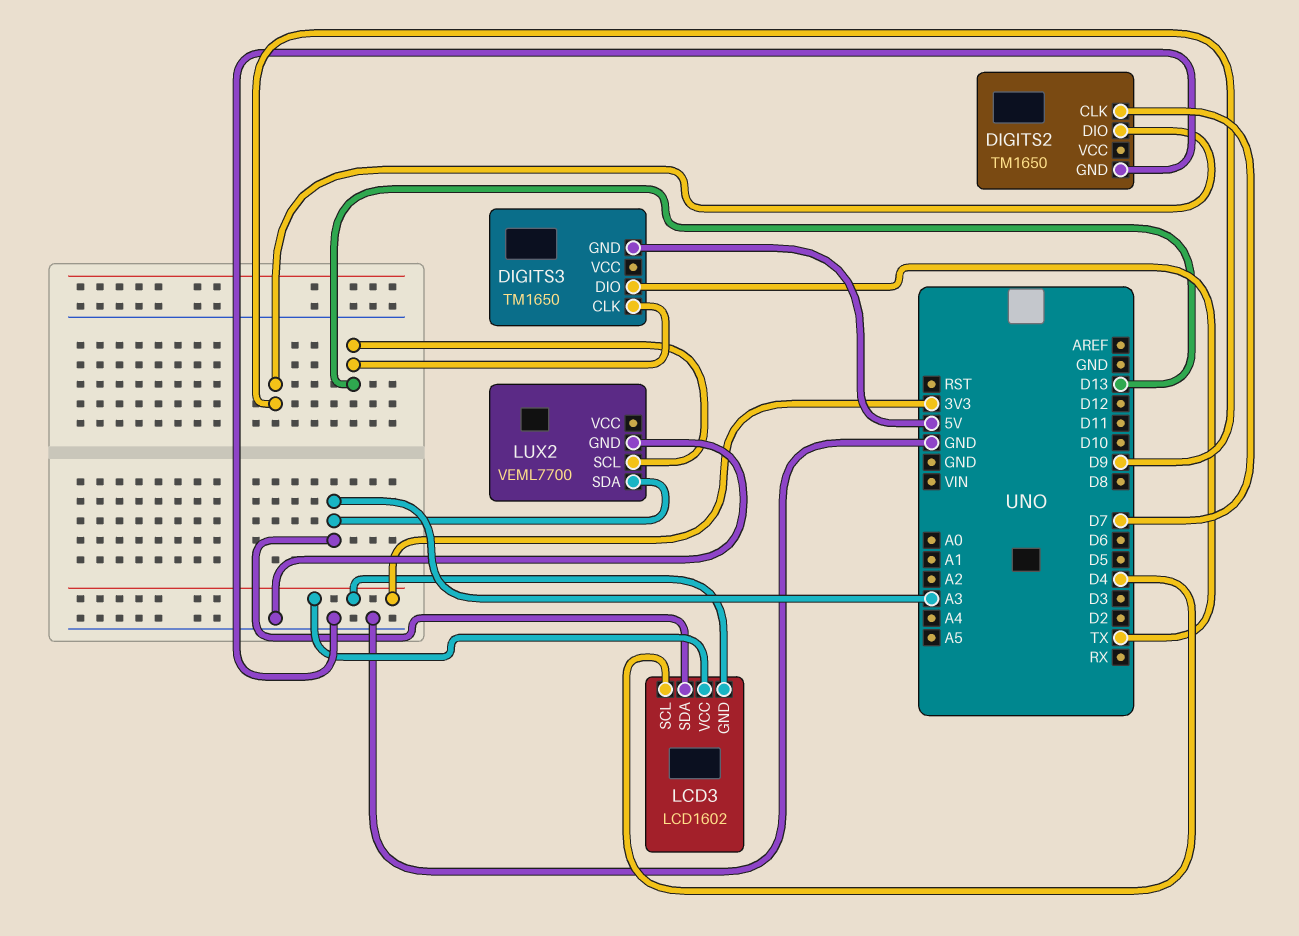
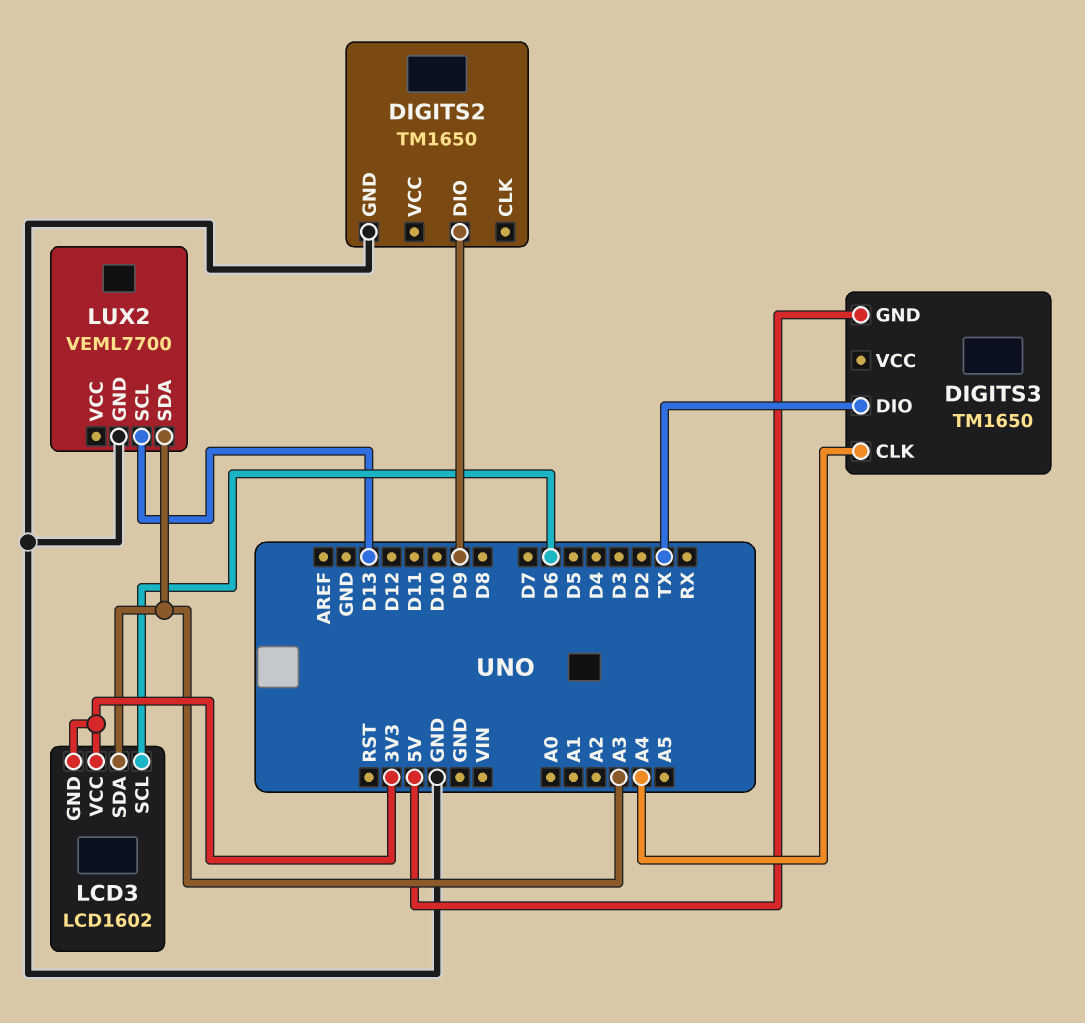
DIGITS2 pin CLK: D7 -> none
DIGITS3 pin CLK: D13 -> A4
LCD3 pin SCL: D4 -> D6

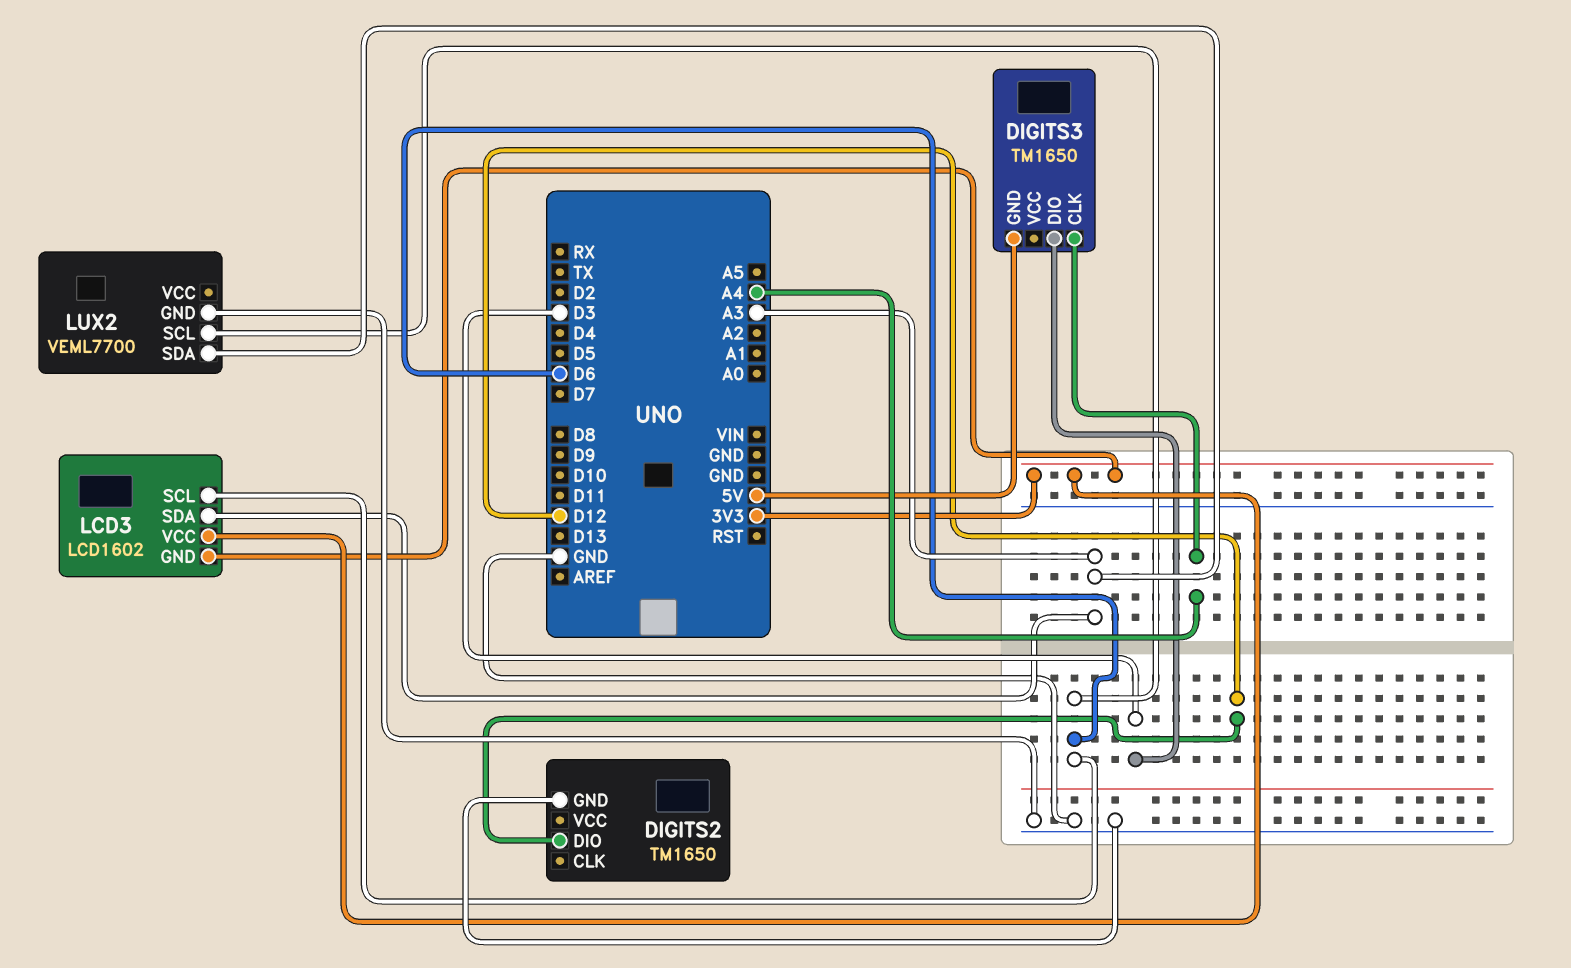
DIGITS2 pin DIO: D9 -> D12
DIGITS3 pin DIO: TX -> D3
LUX2 pin SCL: D13 -> D6

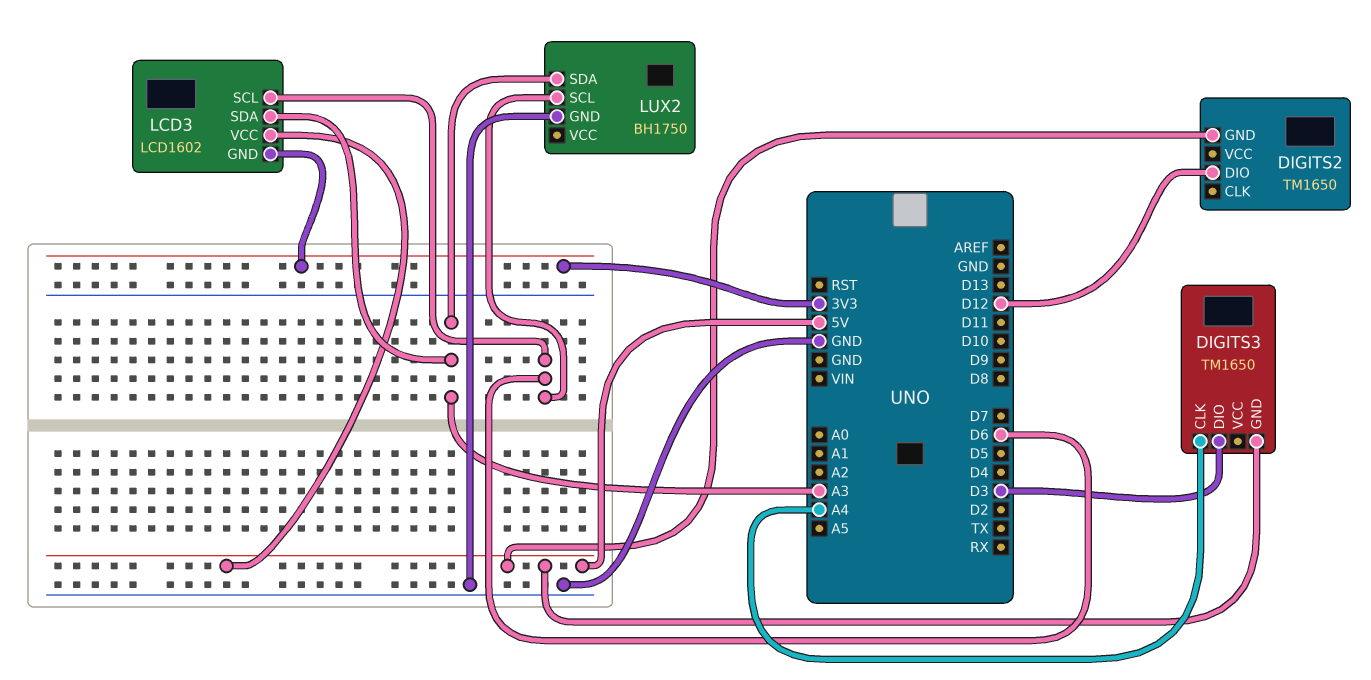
DIGITS2 pin GND: GND -> 5V
LCD3 pin VCC: 3V3 -> 5V
LUX2: VEML7700 -> BH1750

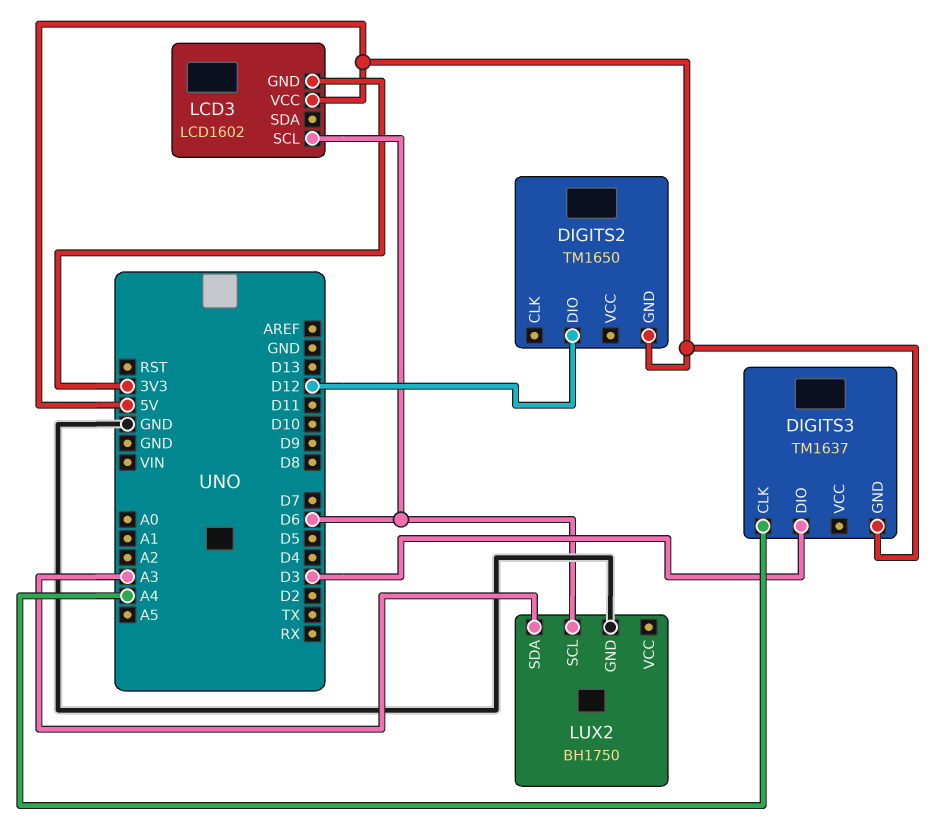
DIGITS3: TM1650 -> TM1637
LCD3 pin SDA: A3 -> none

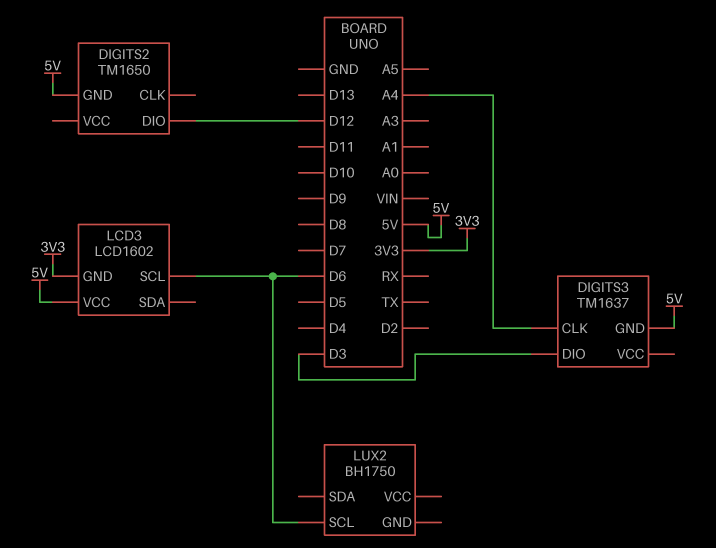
LUX2 pin GND: GND -> none
LUX2 pin SDA: A3 -> none

